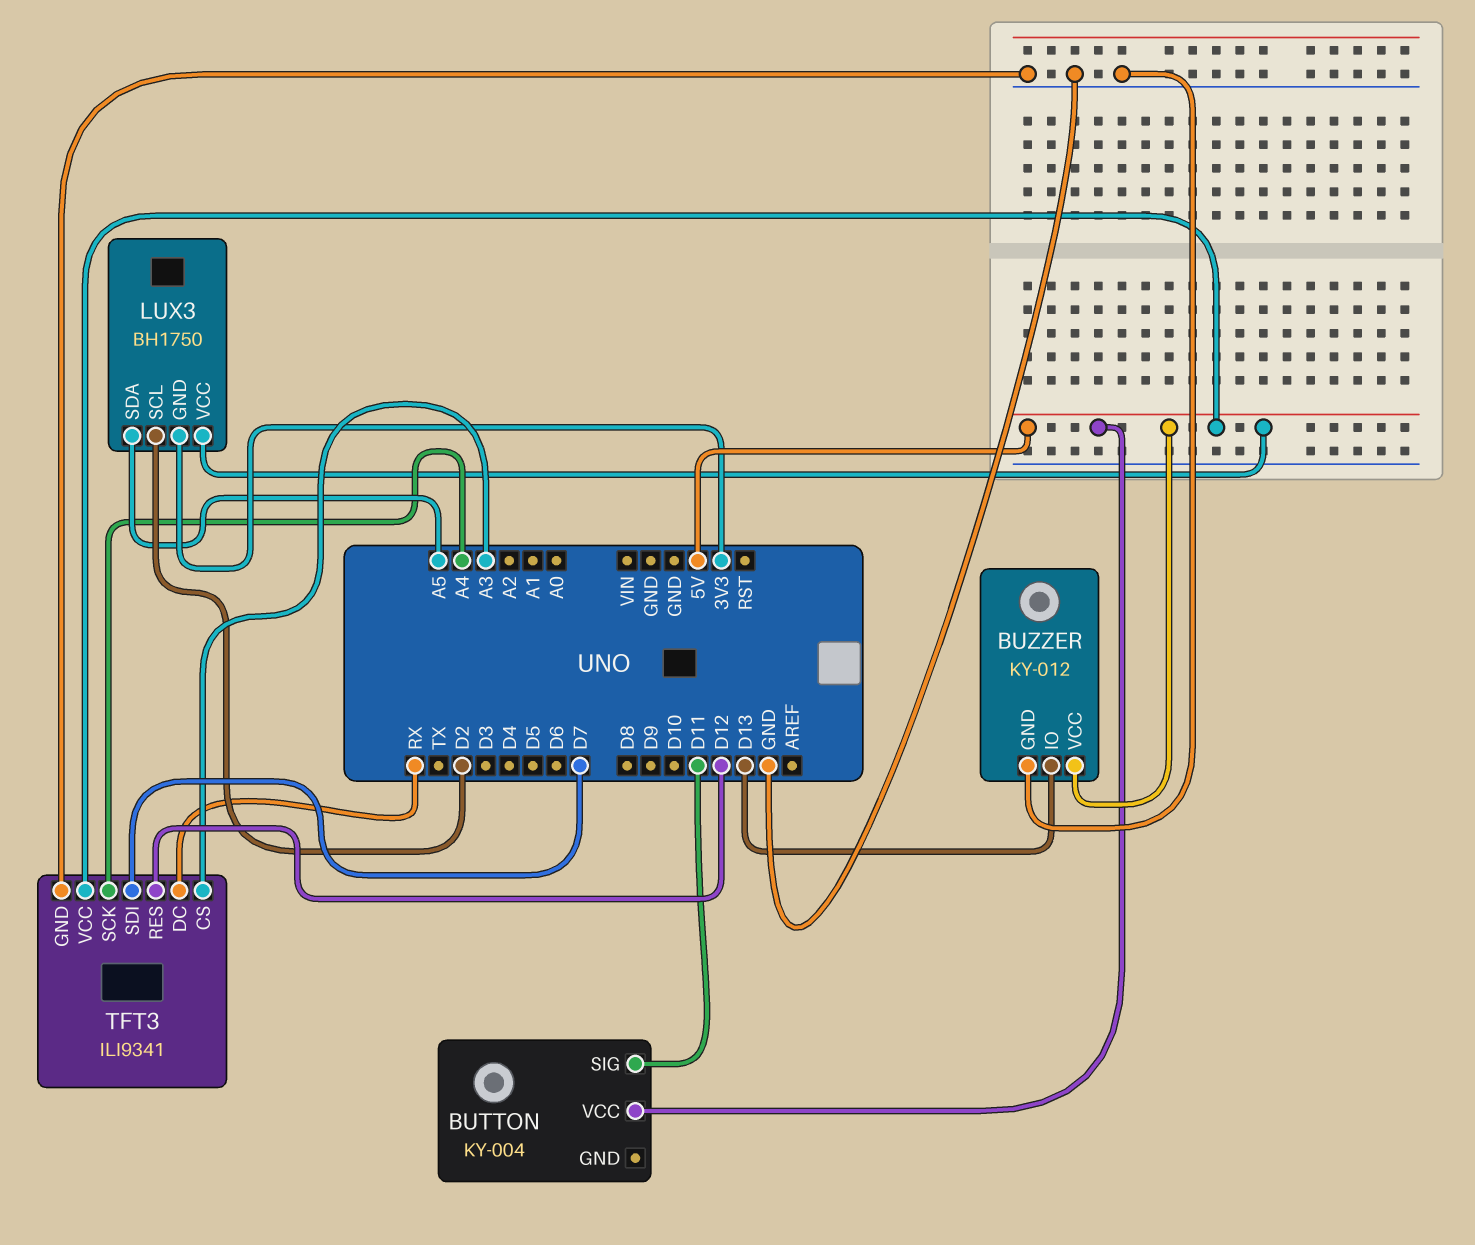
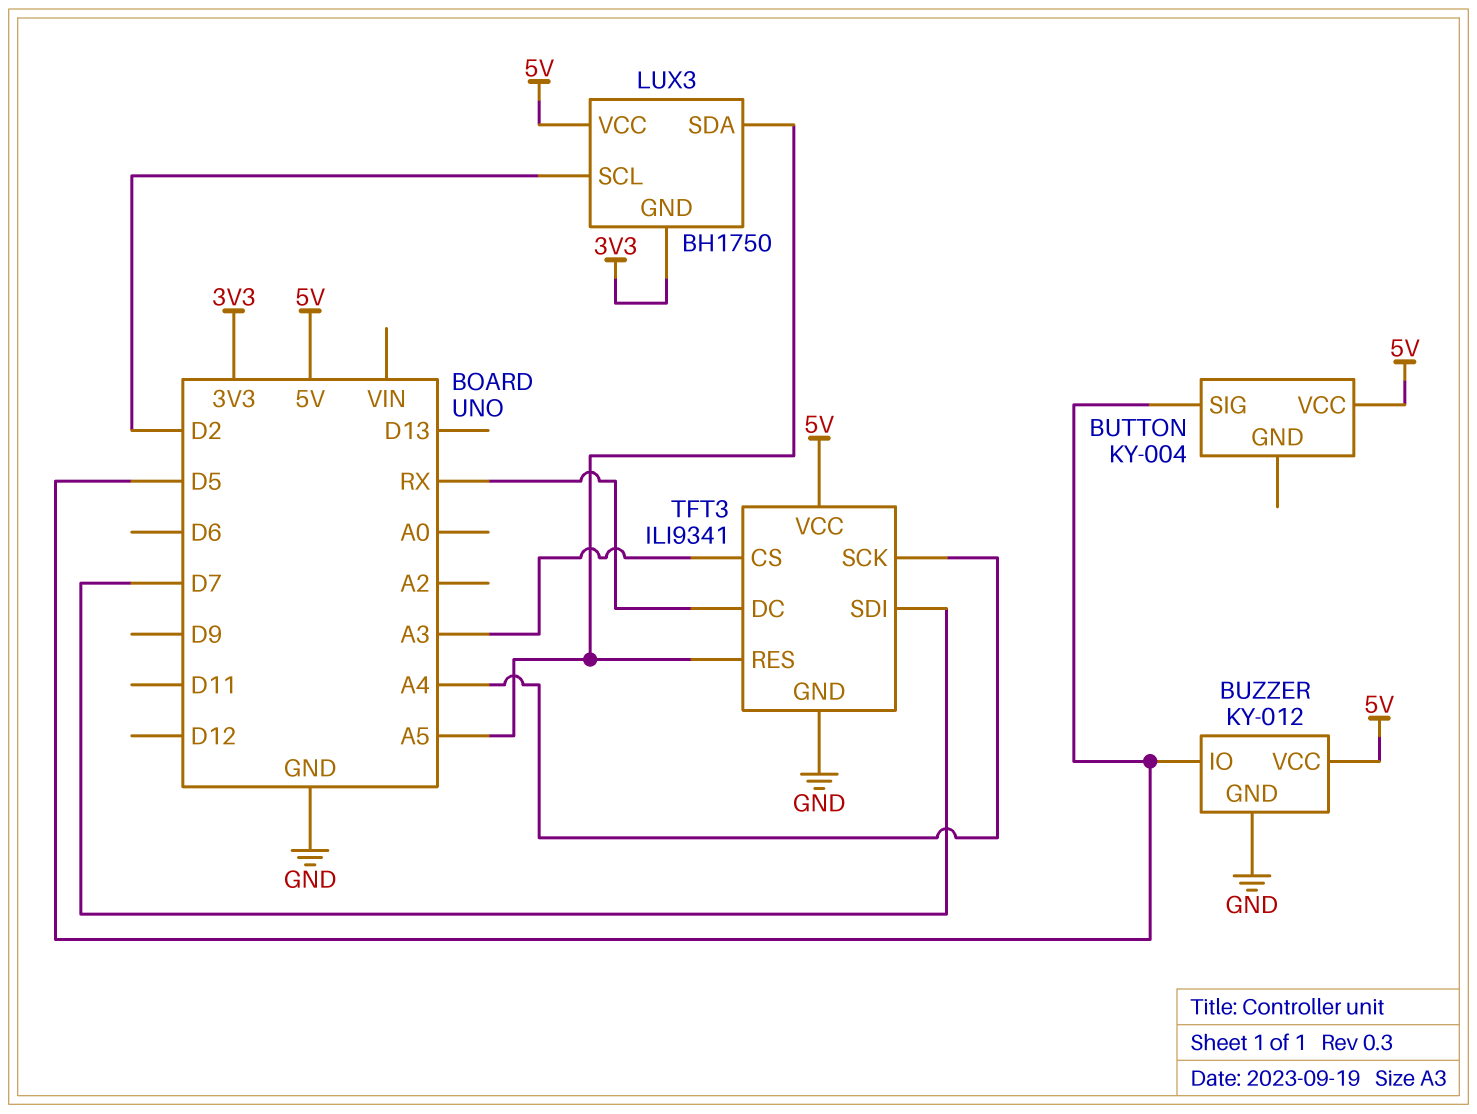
BUTTON pin SIG: D11 -> D5
BUZZER pin IO: D13 -> D5
TFT3 pin RES: D12 -> A5

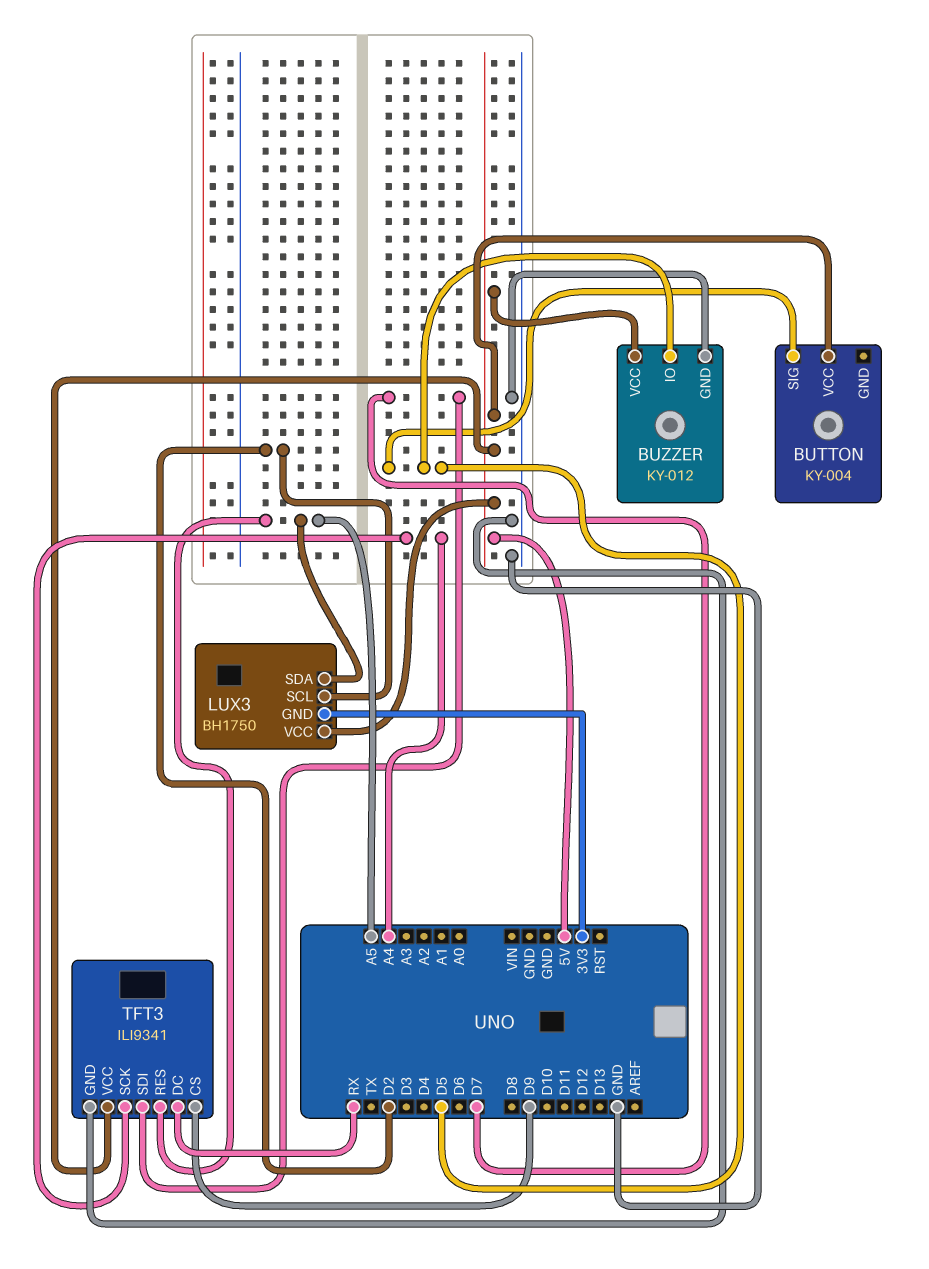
TFT3 pin CS: A3 -> D9

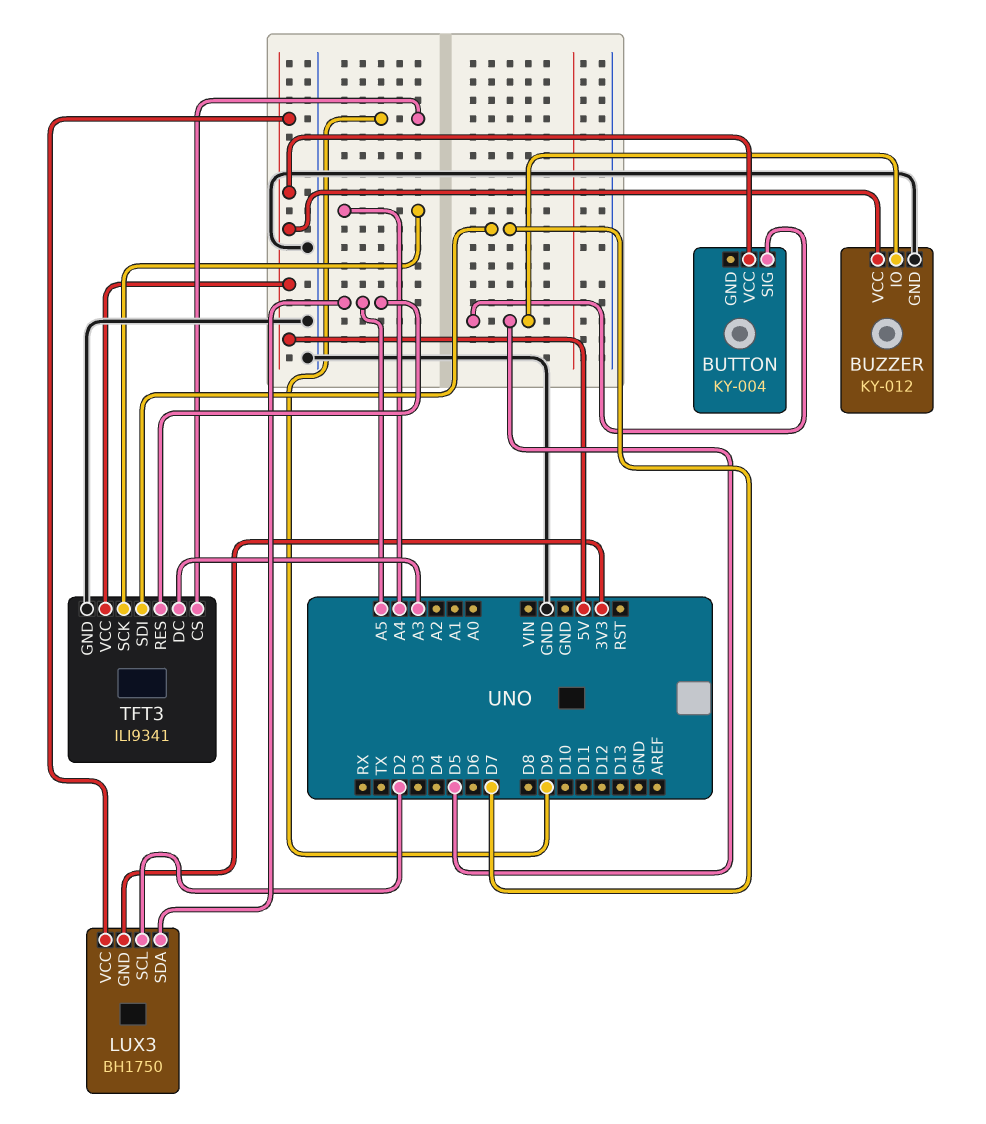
TFT3 pin DC: RX -> A3

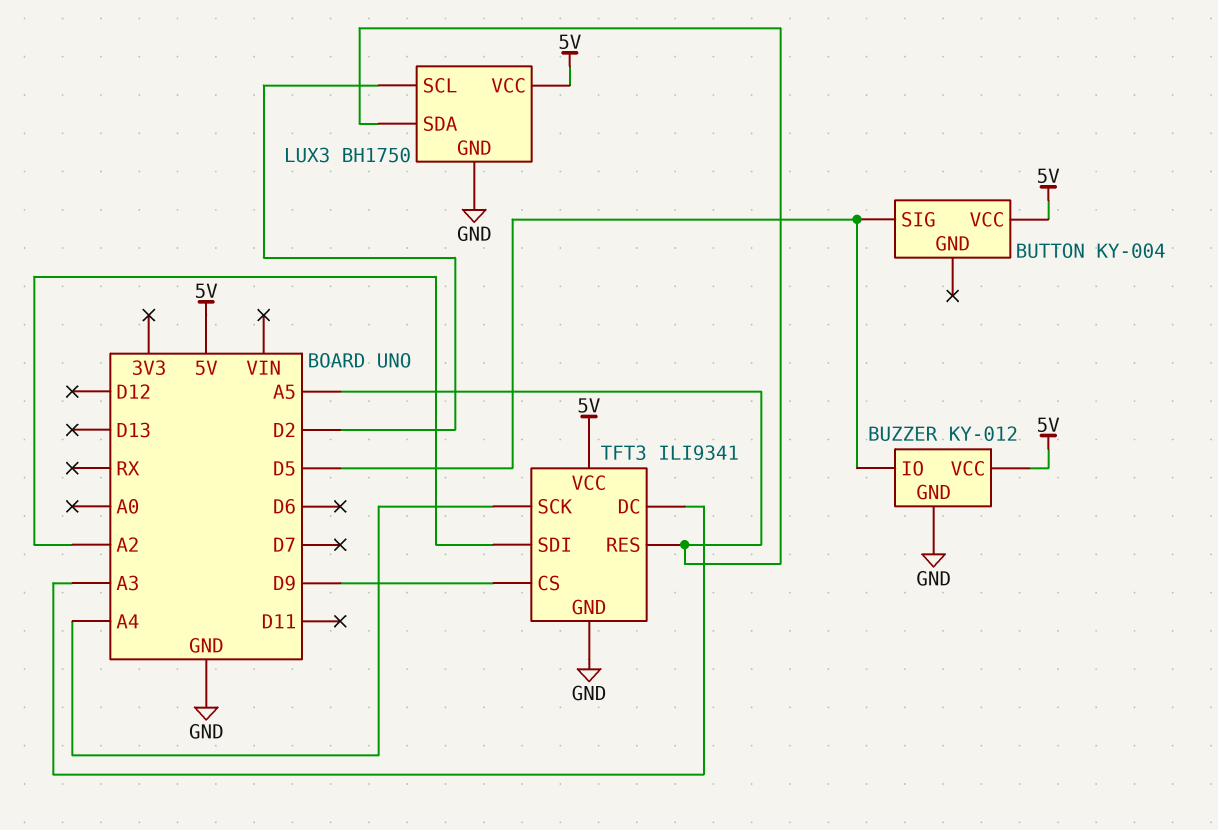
LUX3 pin GND: 3V3 -> GND
TFT3 pin SDI: D7 -> A2

